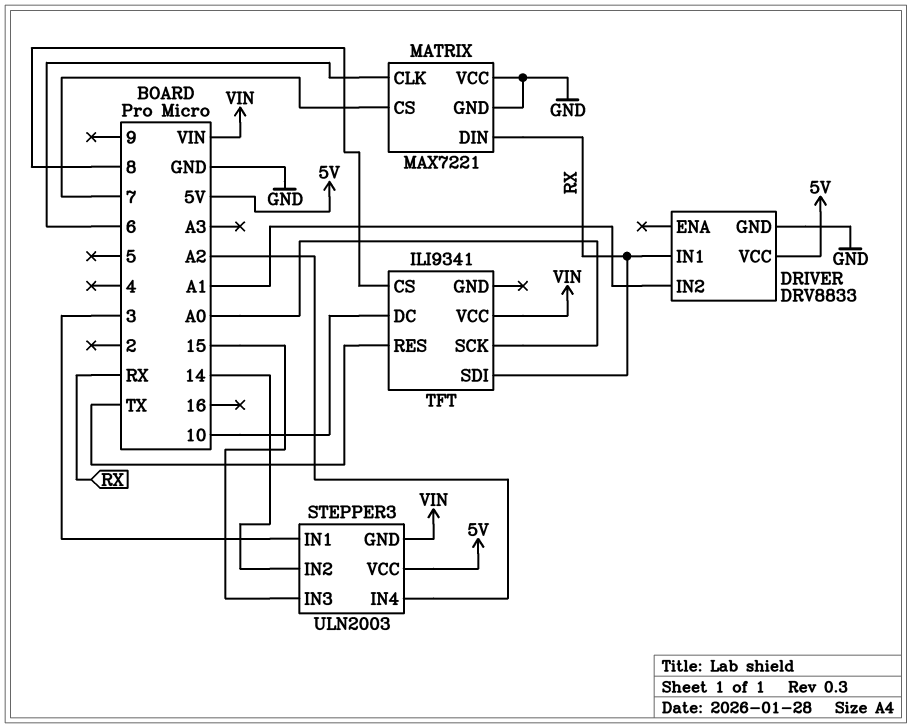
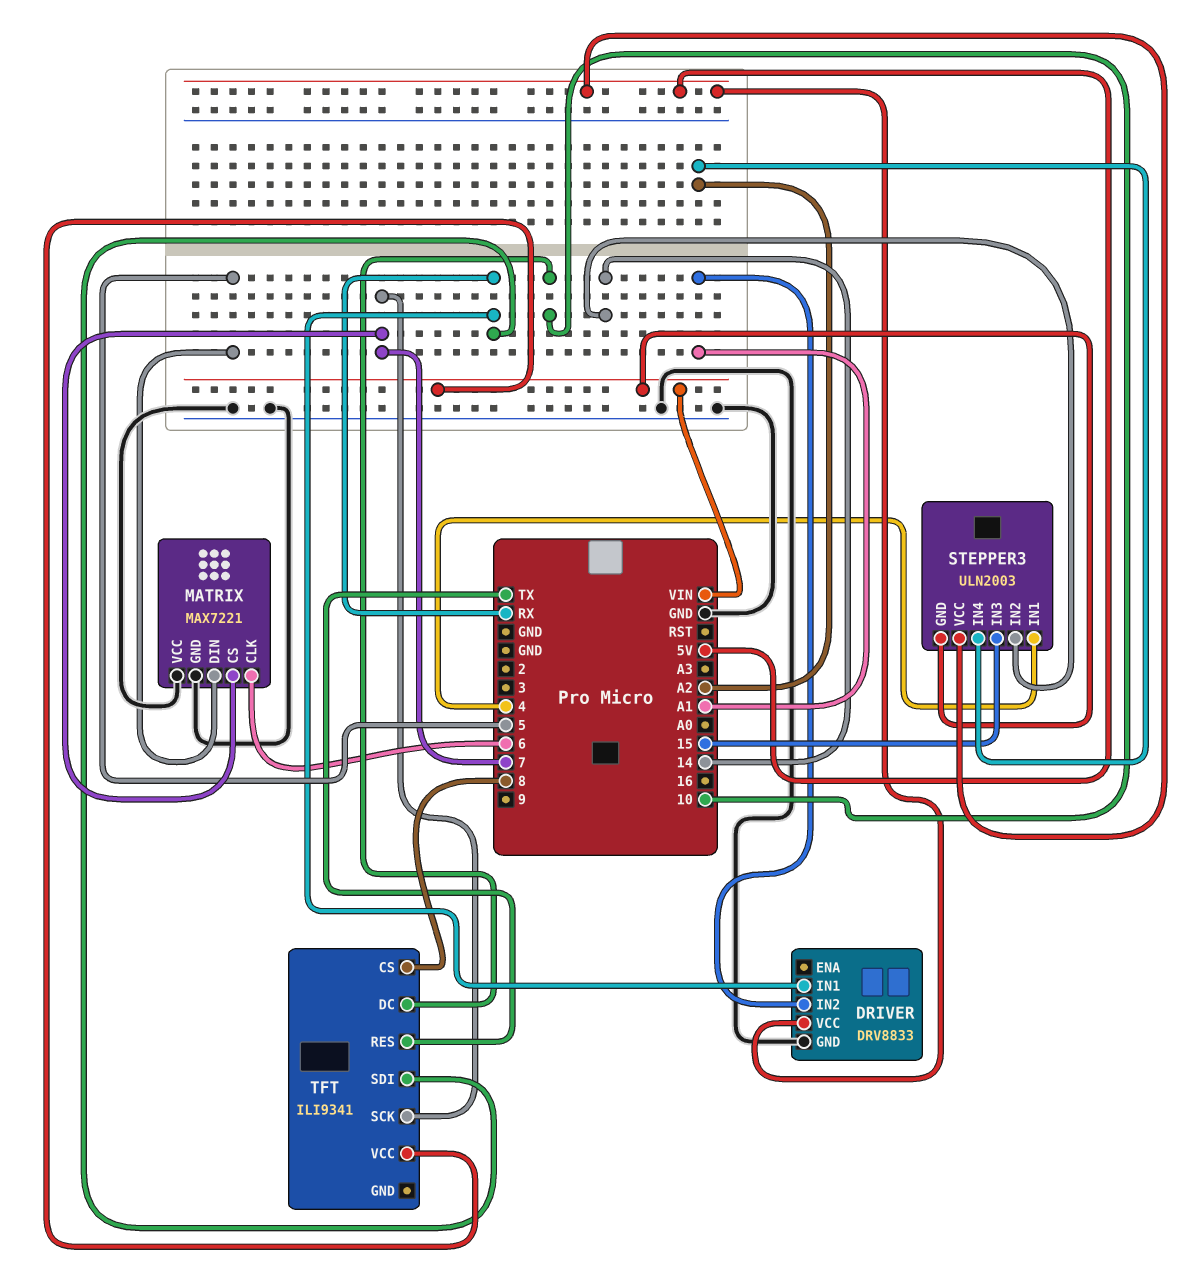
MATRIX pin DIN: RX -> 5
STEPPER3 pin IN1: 3 -> 4
TFT pin SCK: A0 -> 7

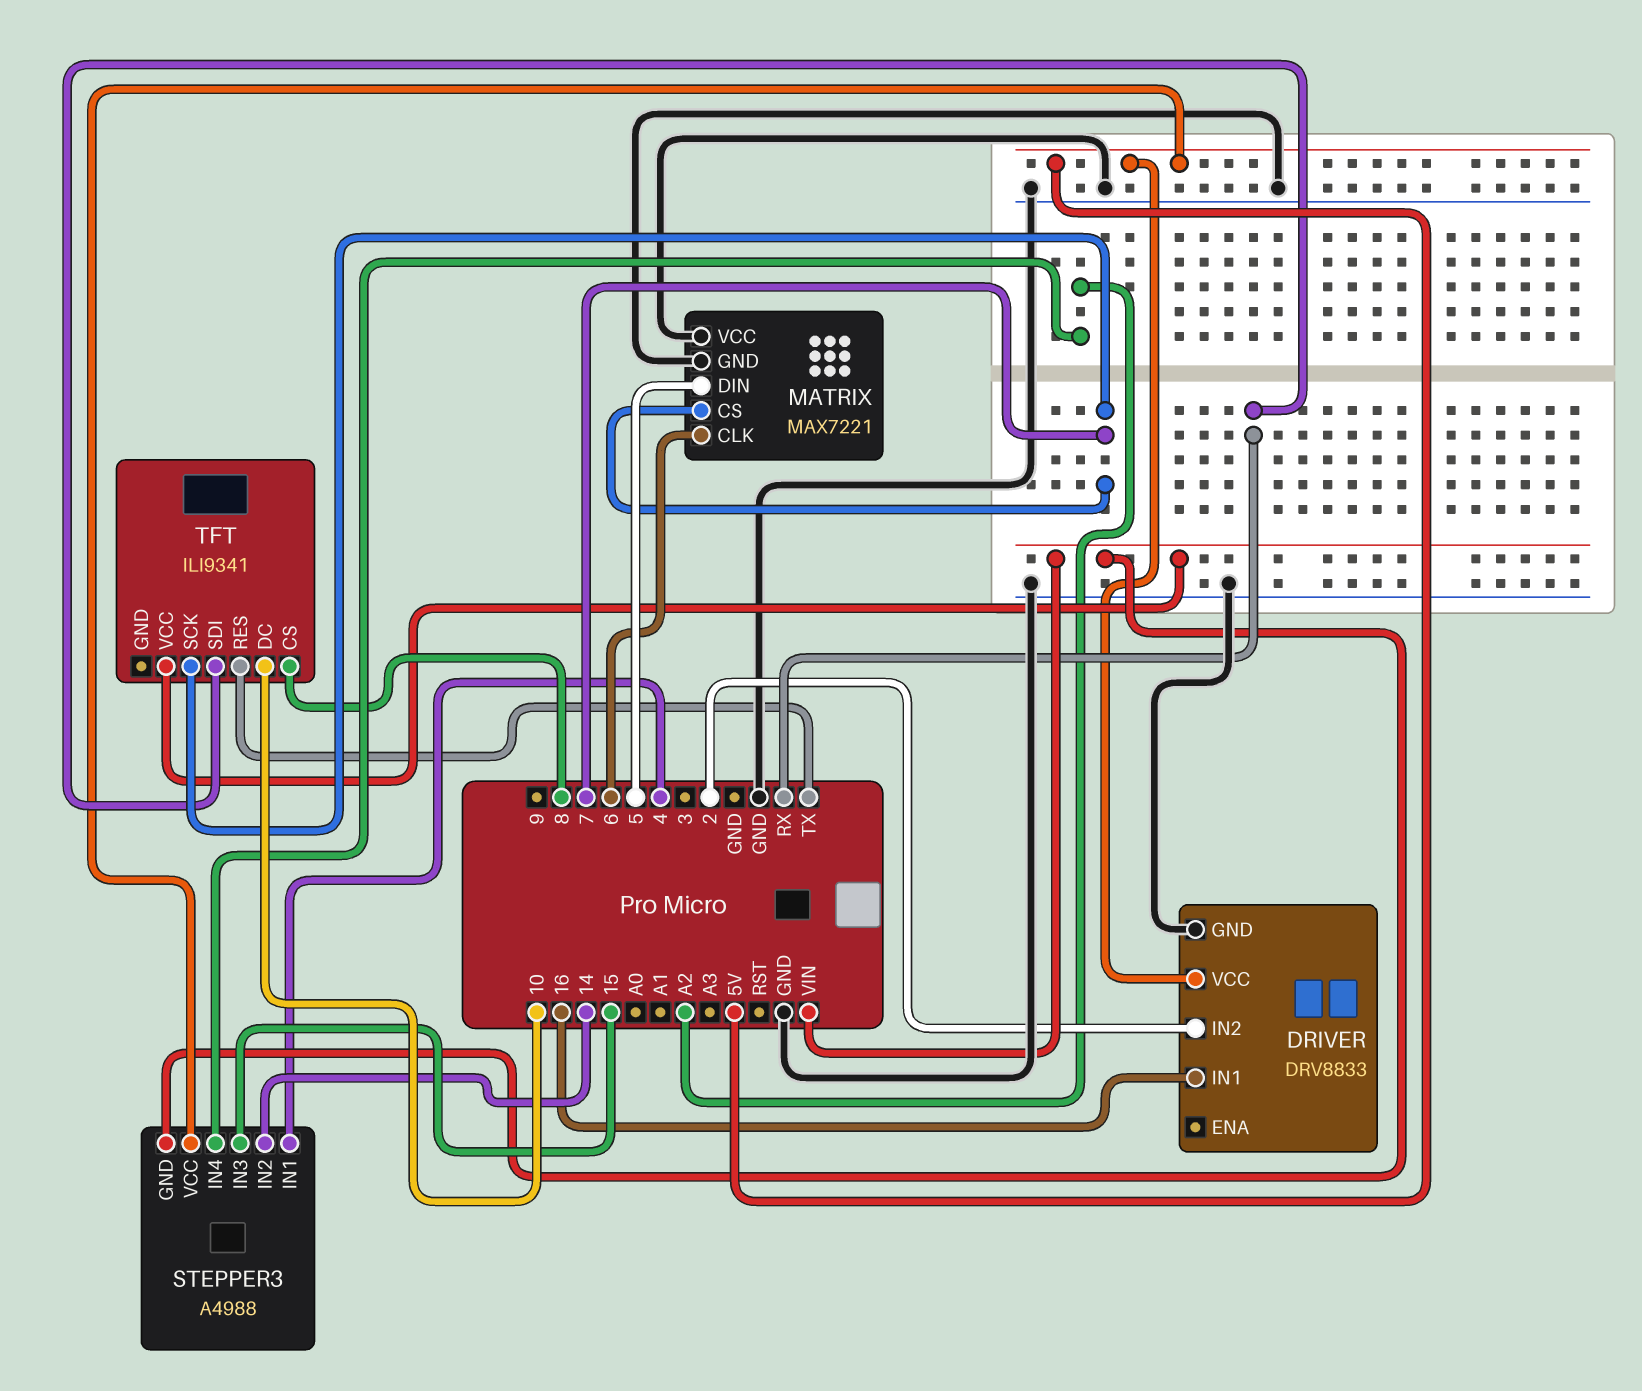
DRIVER pin IN1: RX -> 16
DRIVER pin IN2: A1 -> 2
STEPPER3: ULN2003 -> A4988

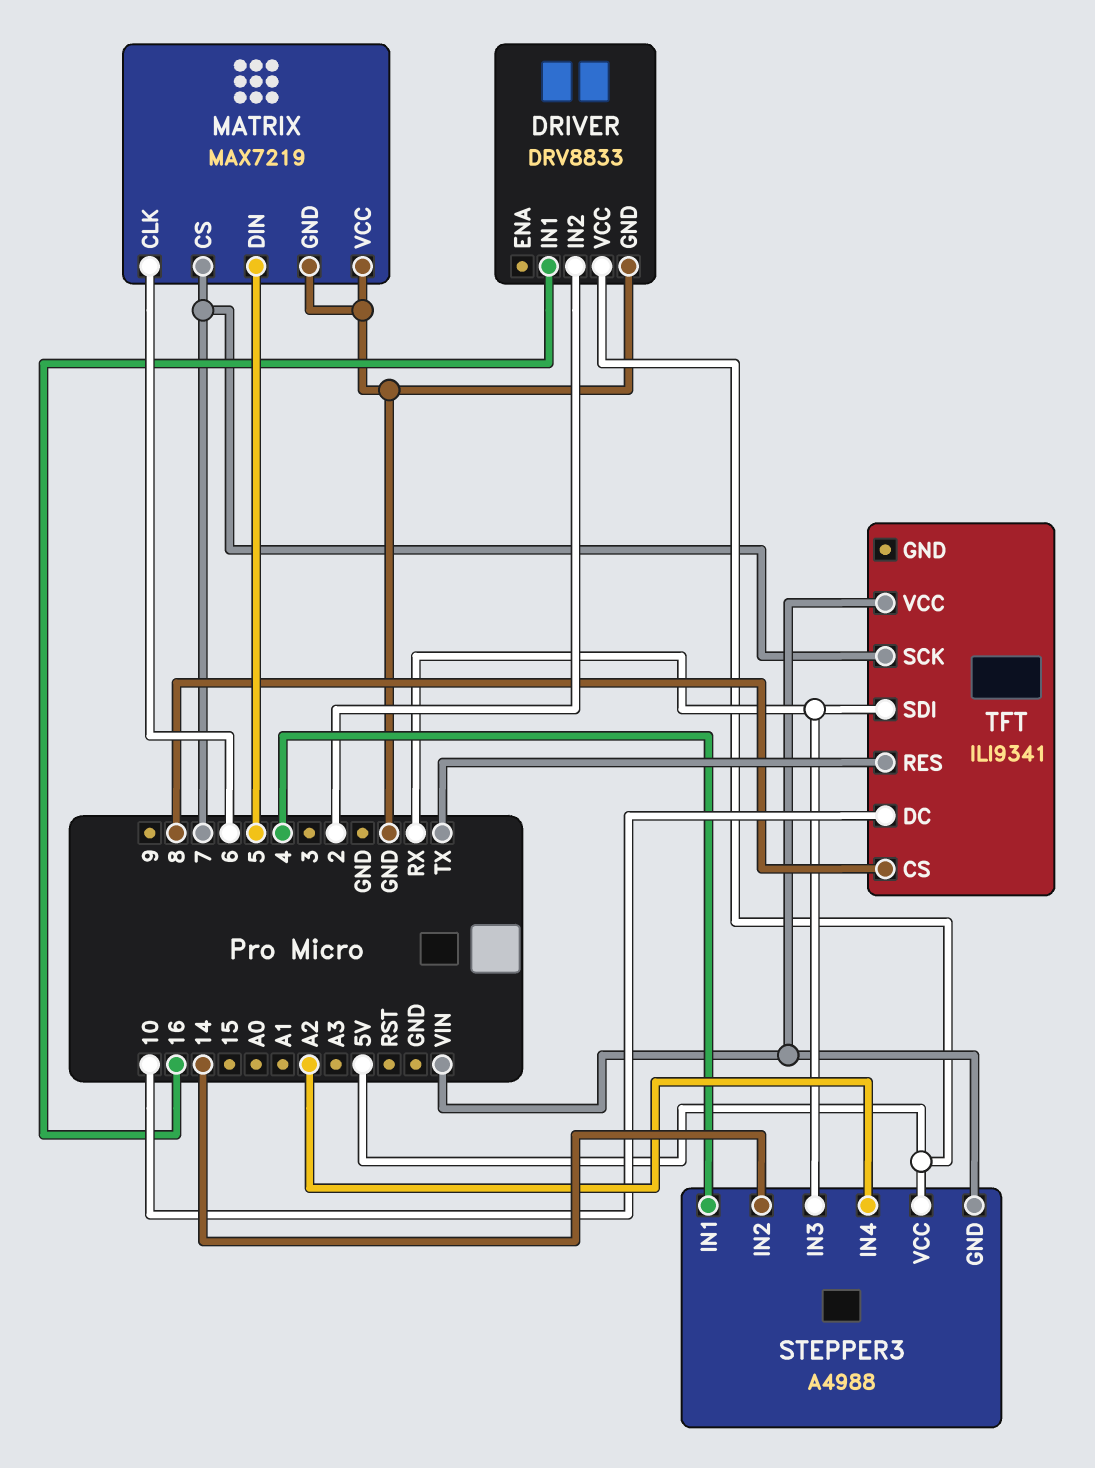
MATRIX: MAX7221 -> MAX7219
STEPPER3 pin IN3: 15 -> RX

